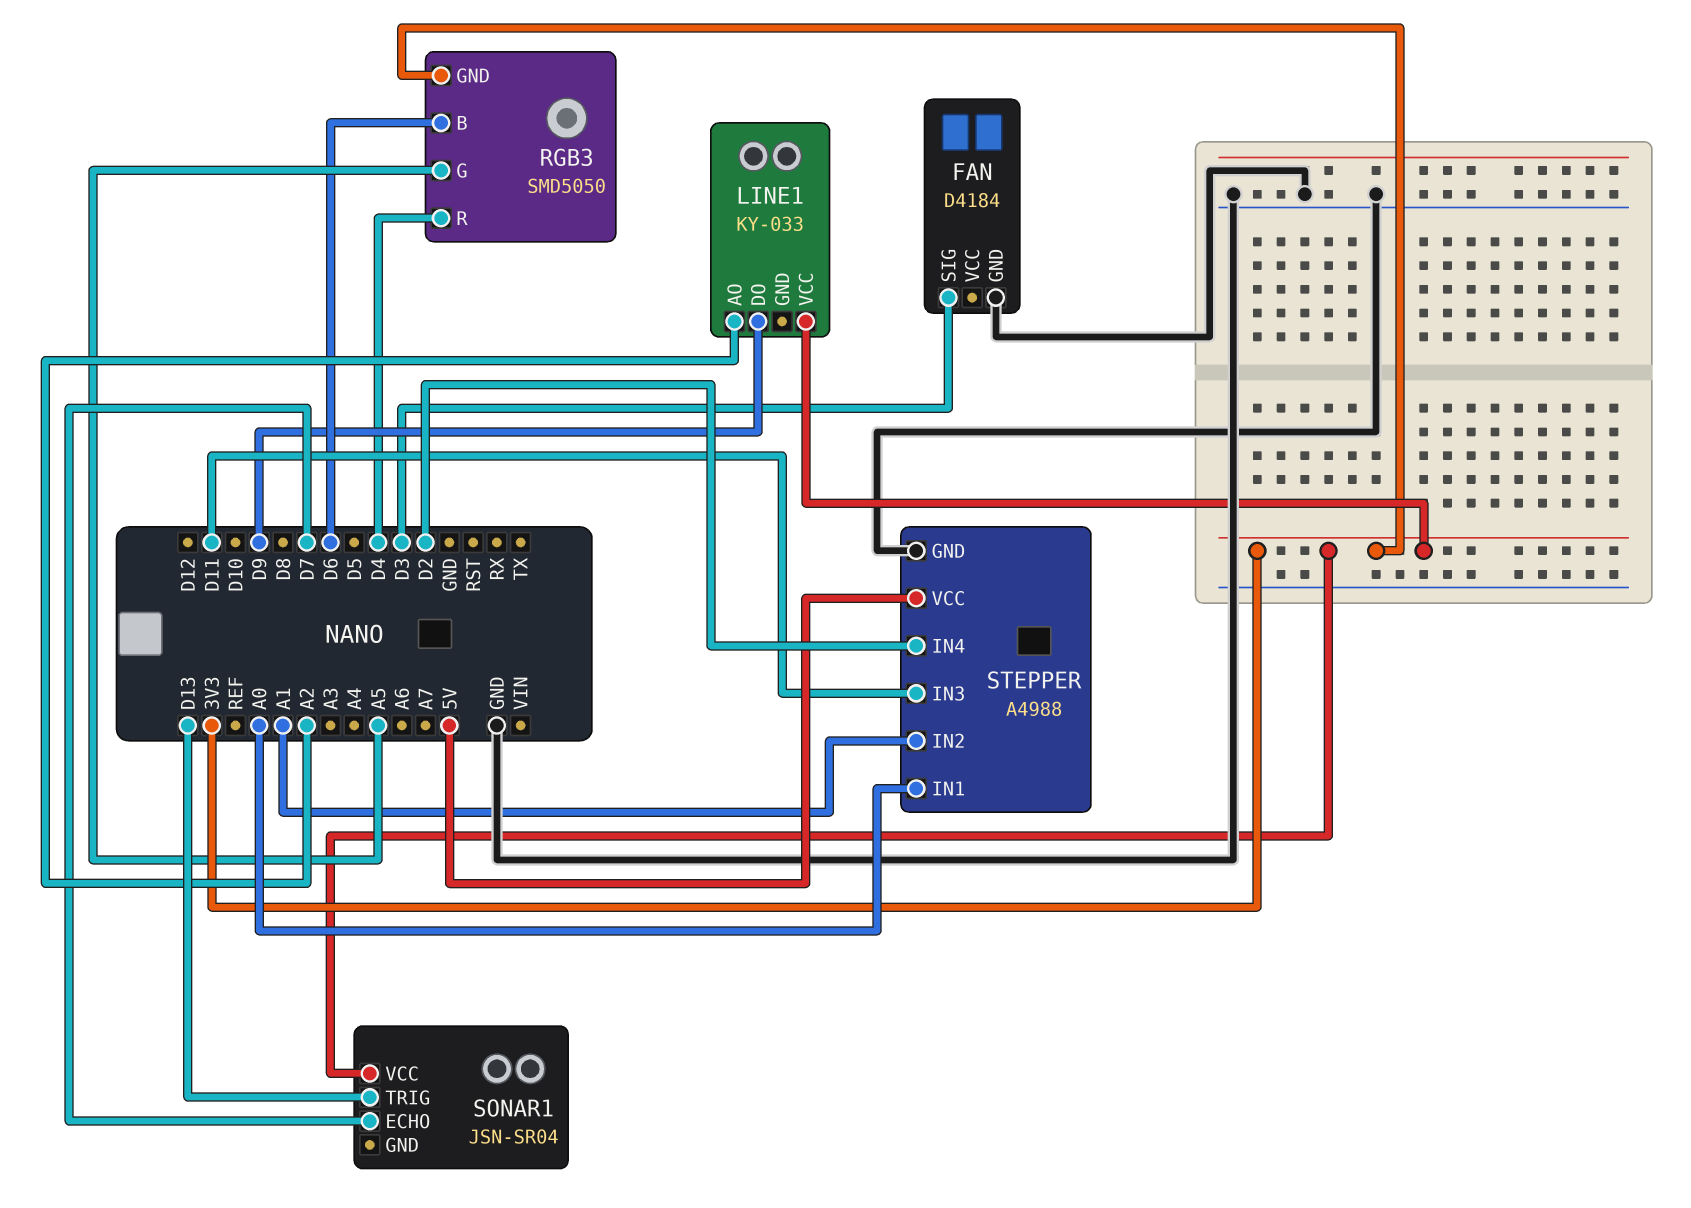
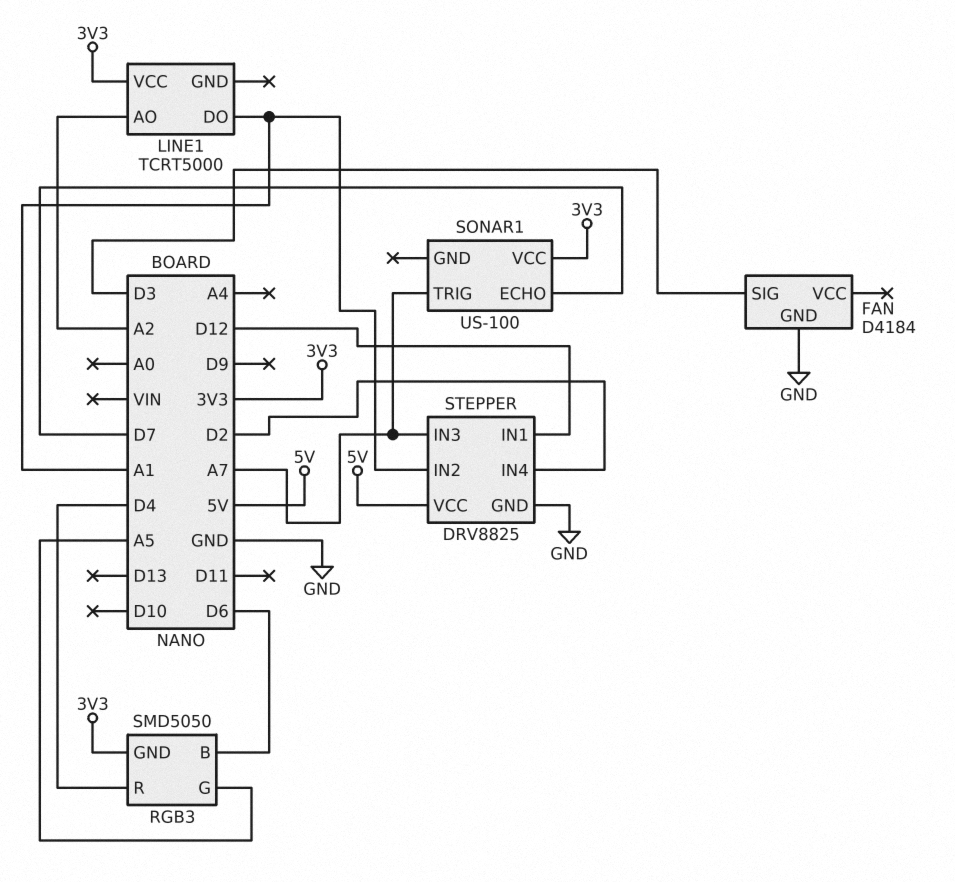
LINE1: KY-033 -> TCRT5000
LINE1 pin DO: D9 -> A1
SONAR1: JSN-SR04 -> US-100
SONAR1 pin TRIG: D13 -> A7
STEPPER: A4988 -> DRV8825
STEPPER pin IN1: A0 -> D12
STEPPER pin IN3: D11 -> A7

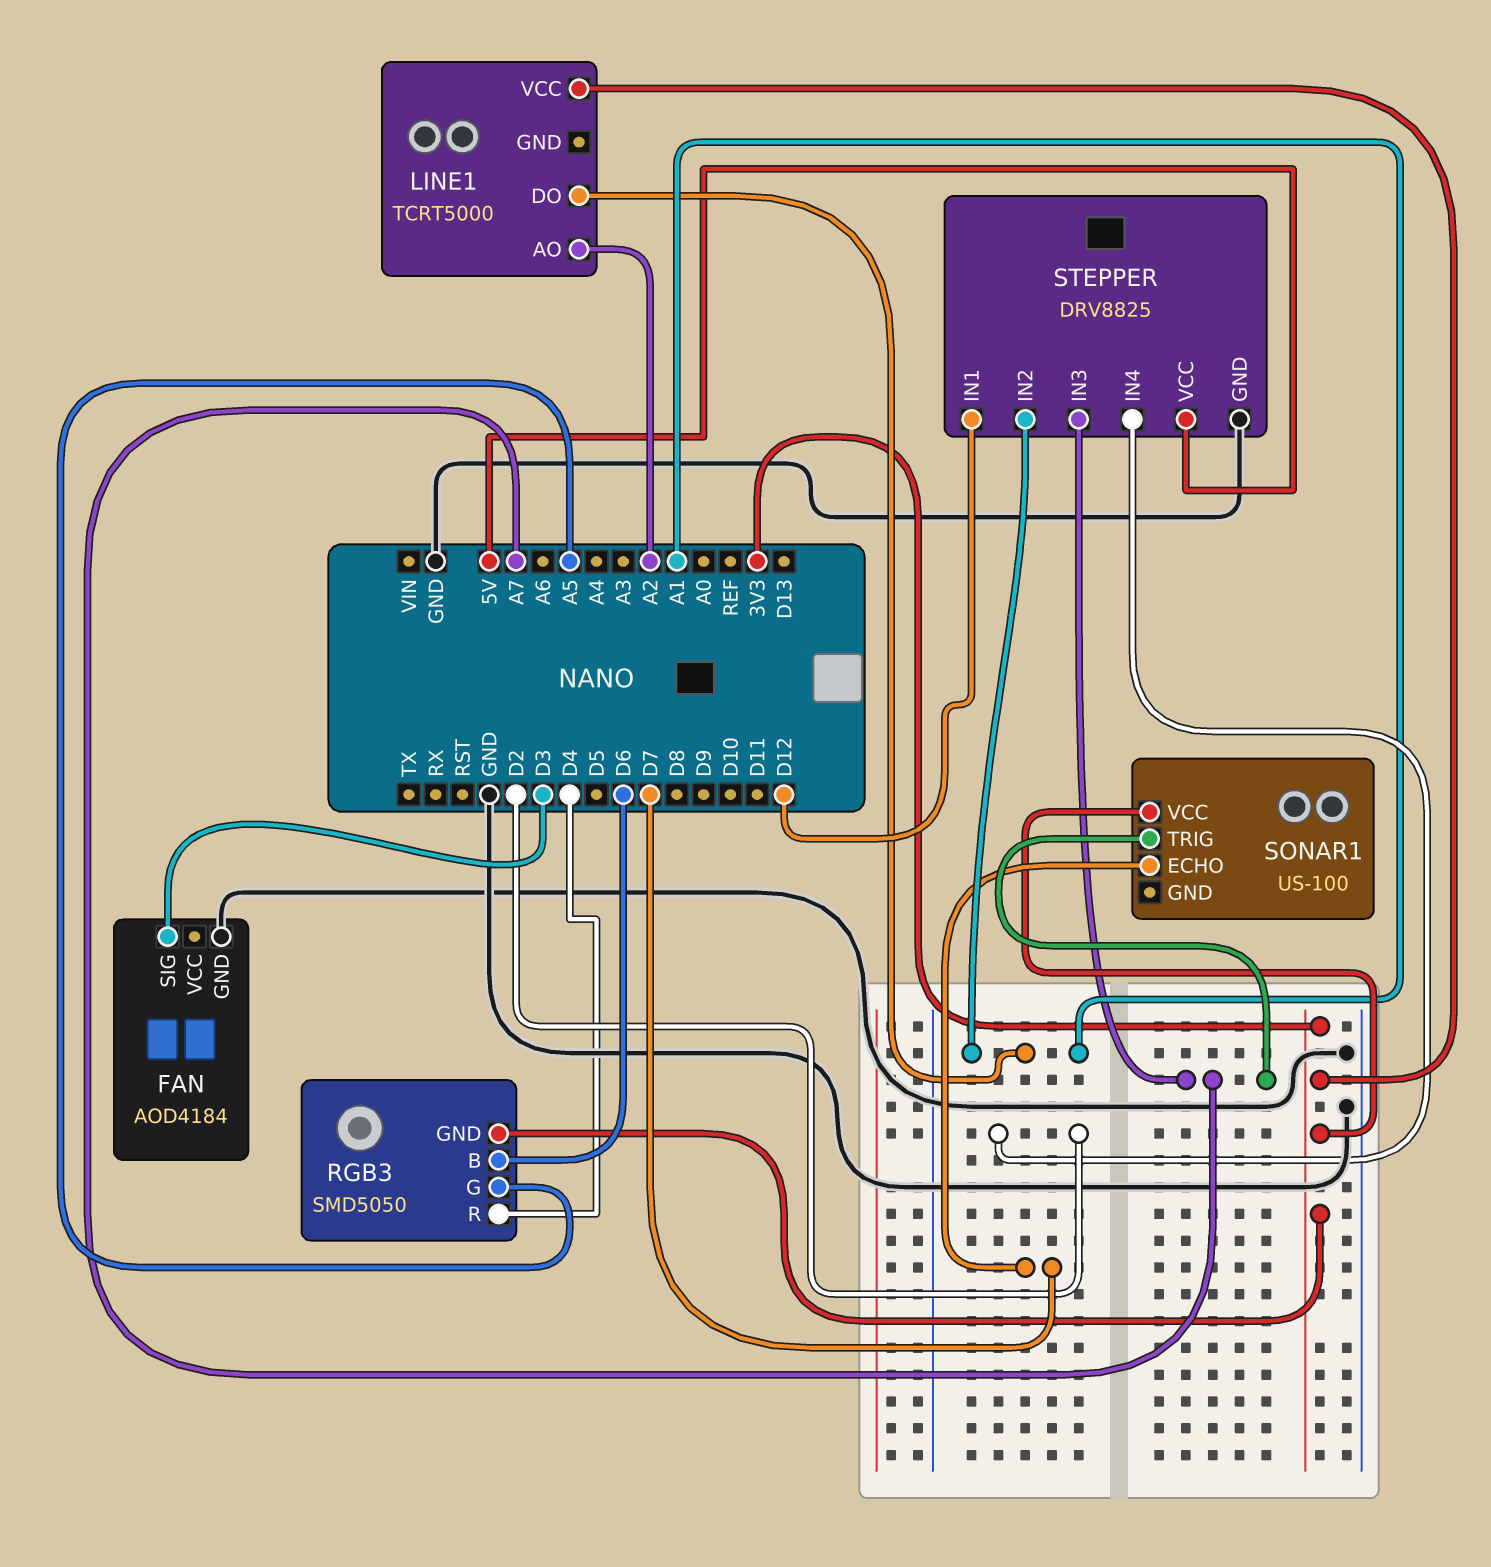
FAN: D4184 -> AOD4184

